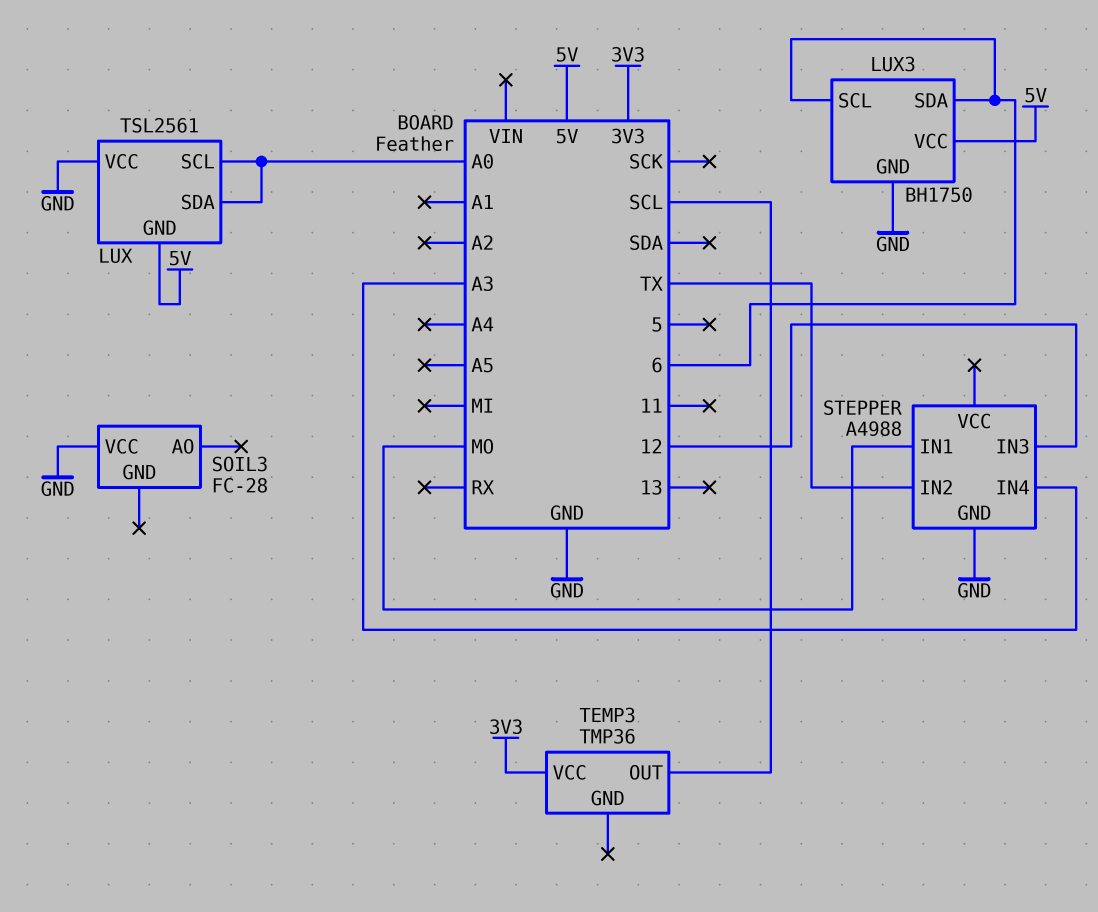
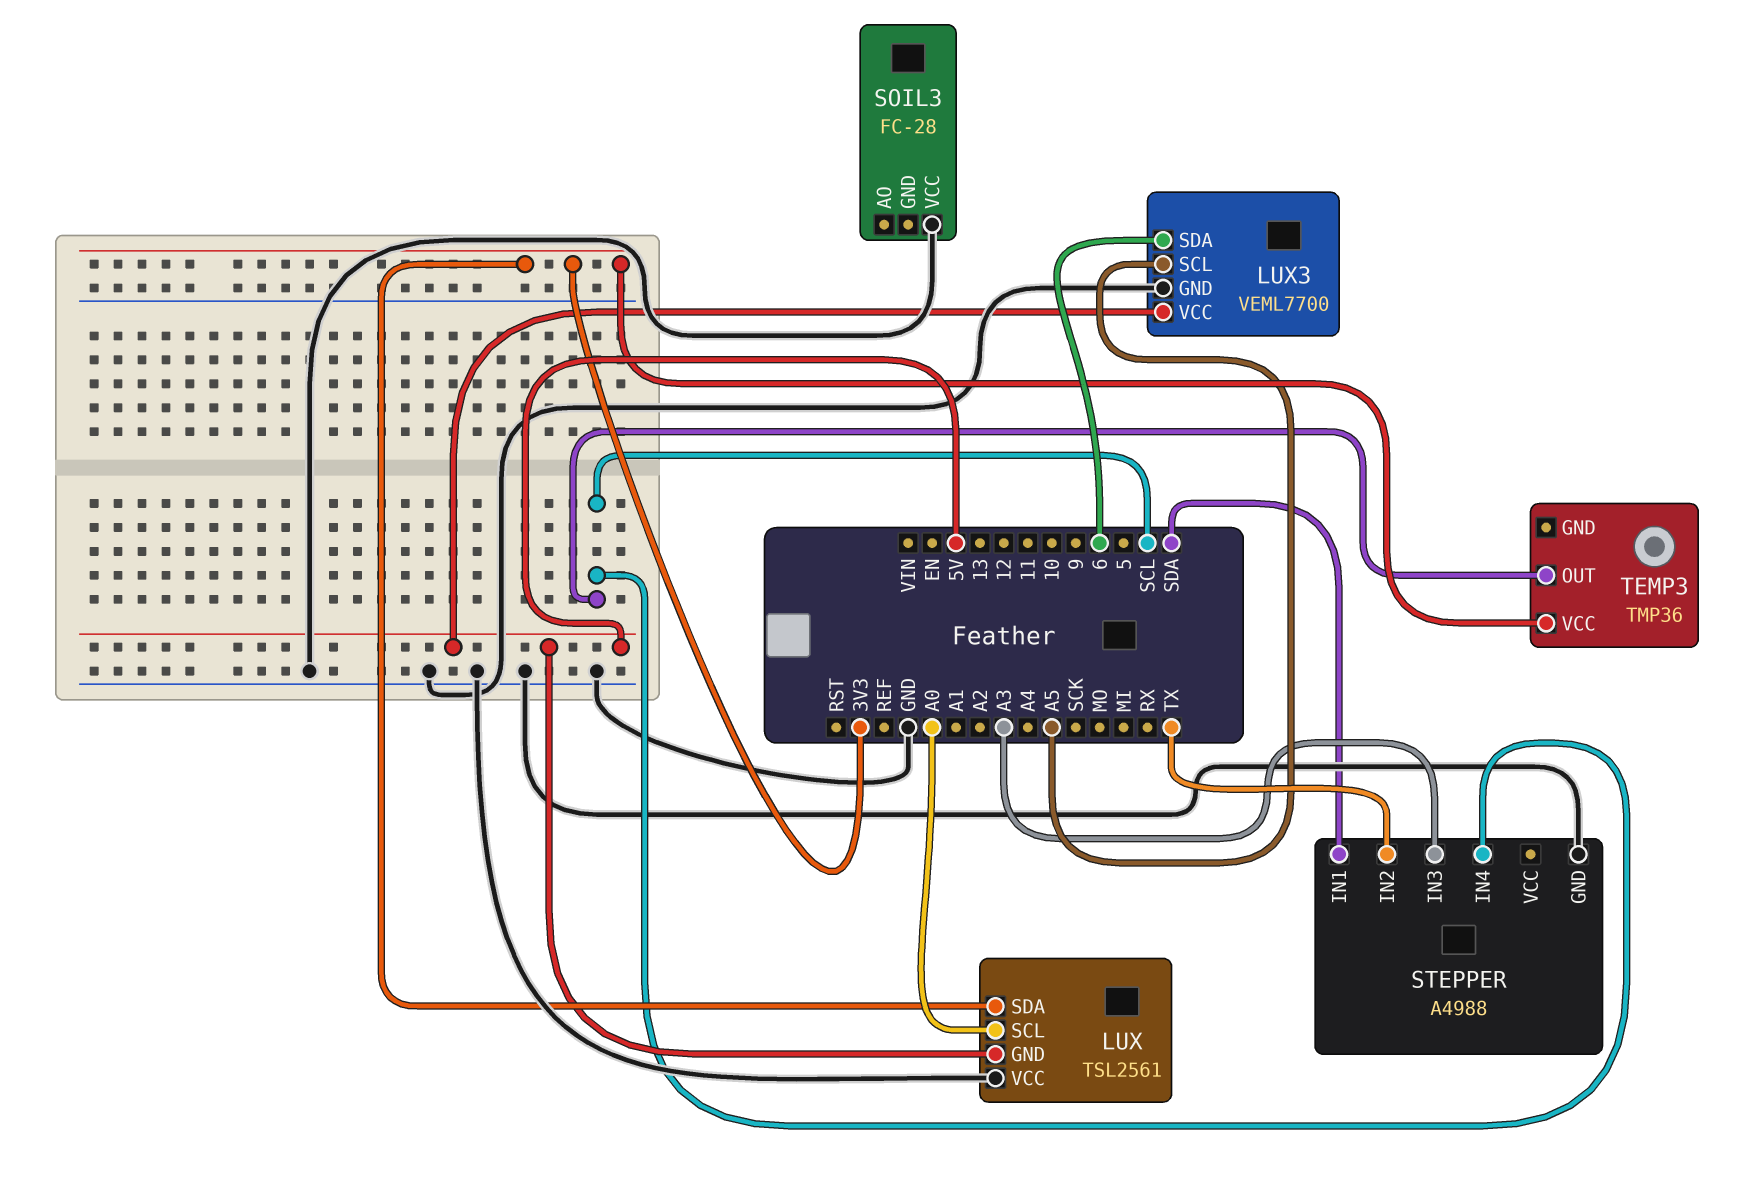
LUX pin SDA: A0 -> 3V3
LUX3: BH1750 -> VEML7700
LUX3 pin SCL: 6 -> A5
STEPPER pin IN1: MO -> SDA
STEPPER pin IN3: 12 -> A3
STEPPER pin IN4: A3 -> SCL

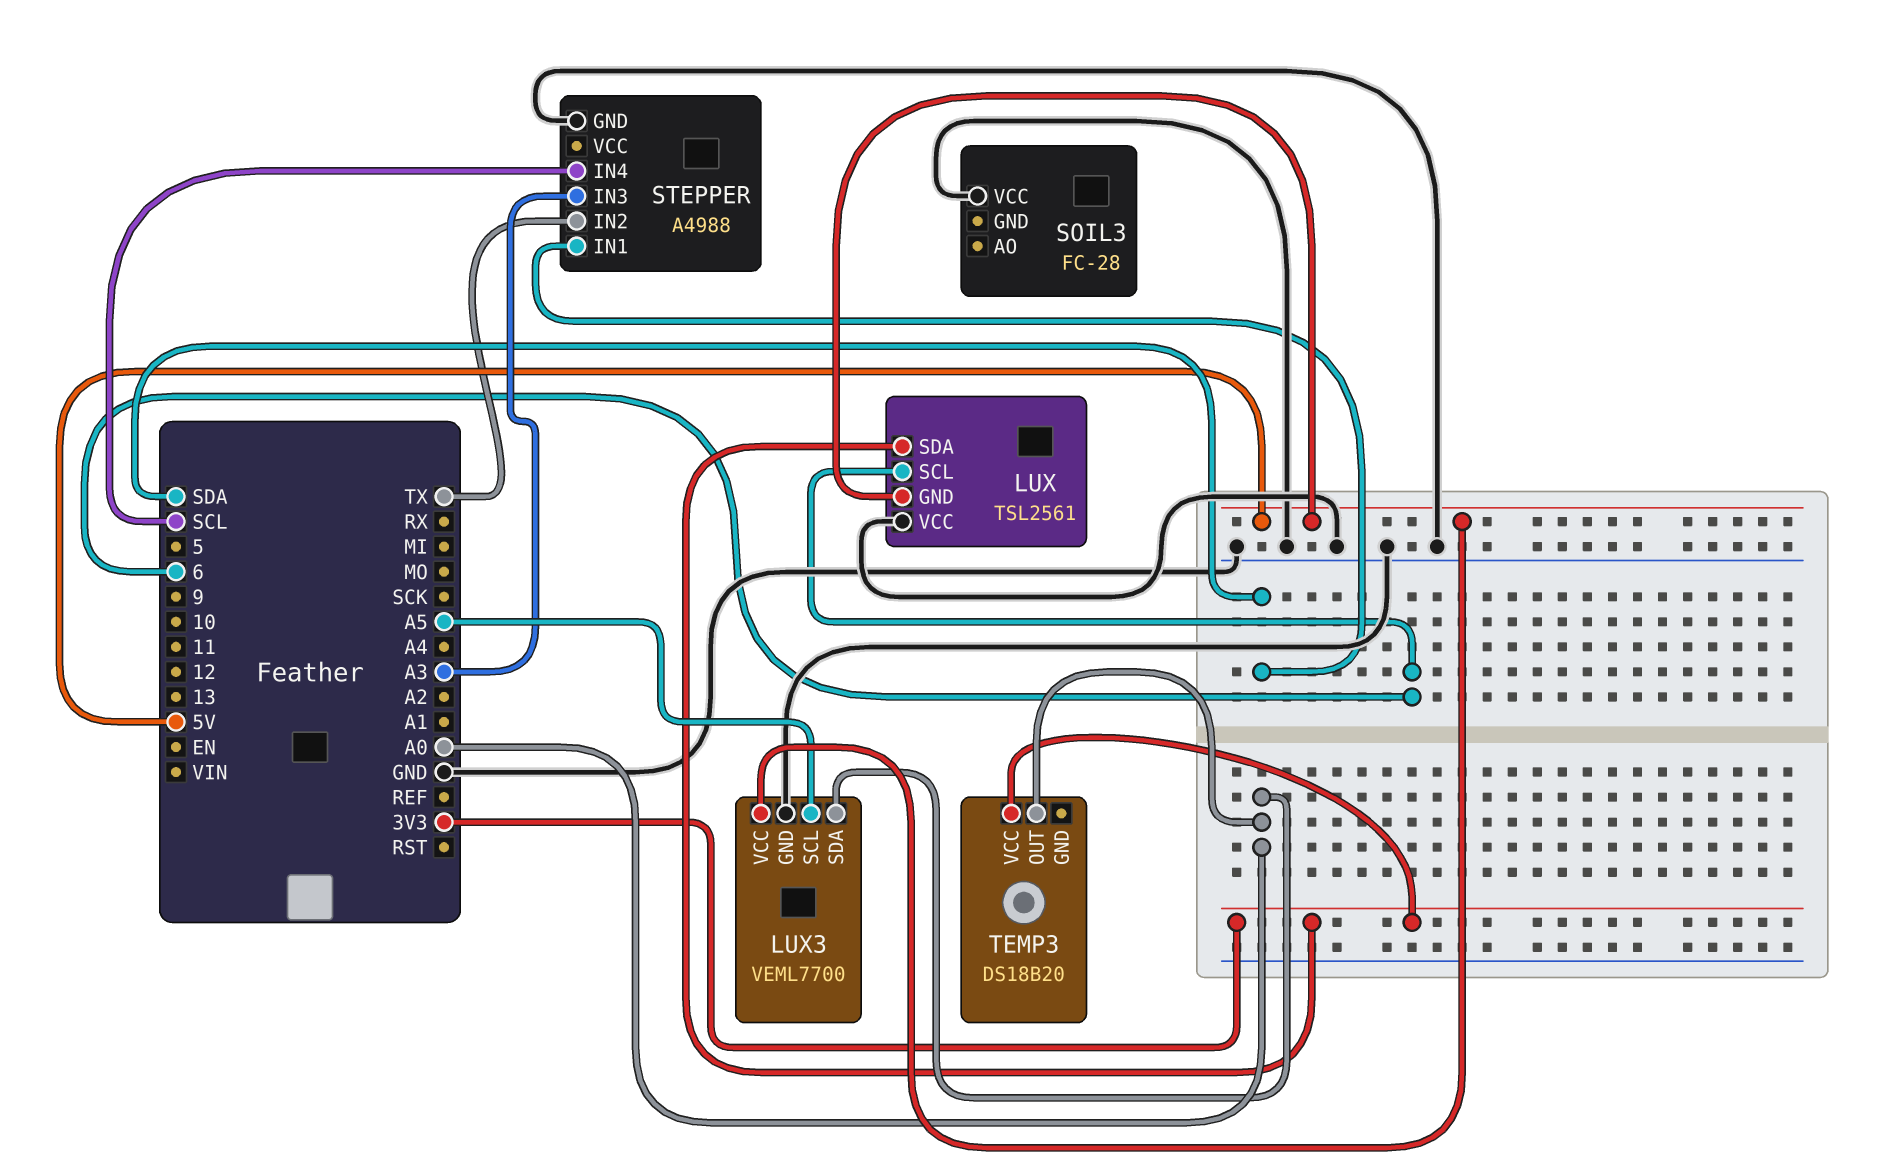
LUX pin SCL: A0 -> 6
LUX3 pin SDA: 6 -> A0
TEMP3: TMP36 -> DS18B20
TEMP3 pin OUT: SCL -> A0

